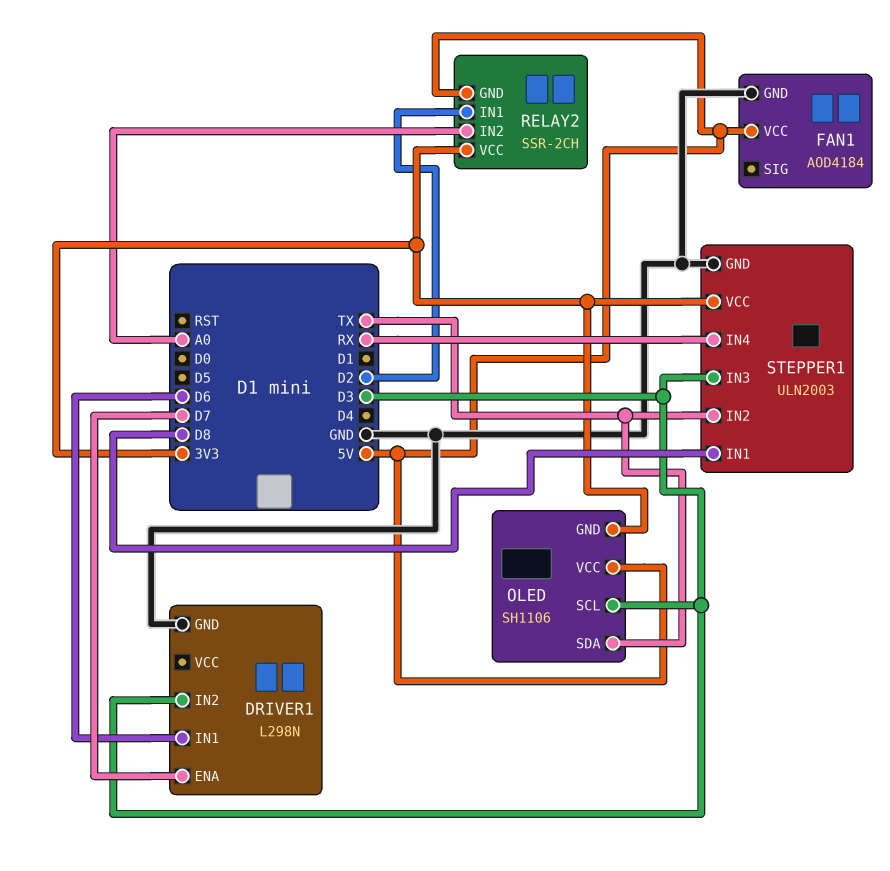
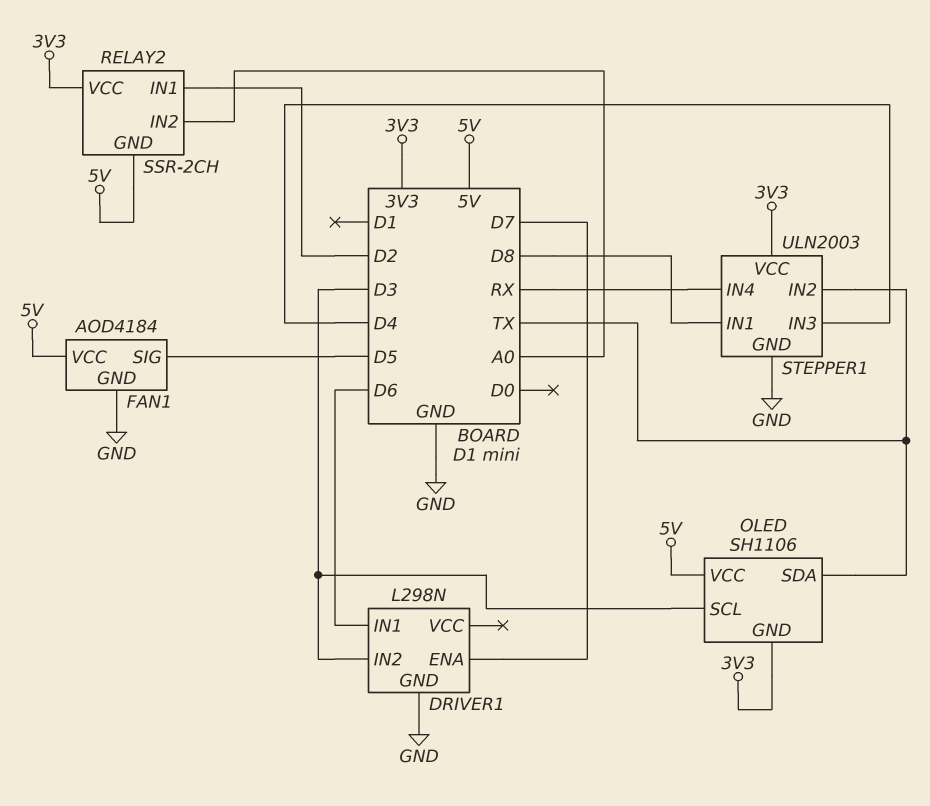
FAN1 pin SIG: none -> D5
STEPPER1 pin IN3: D3 -> D4

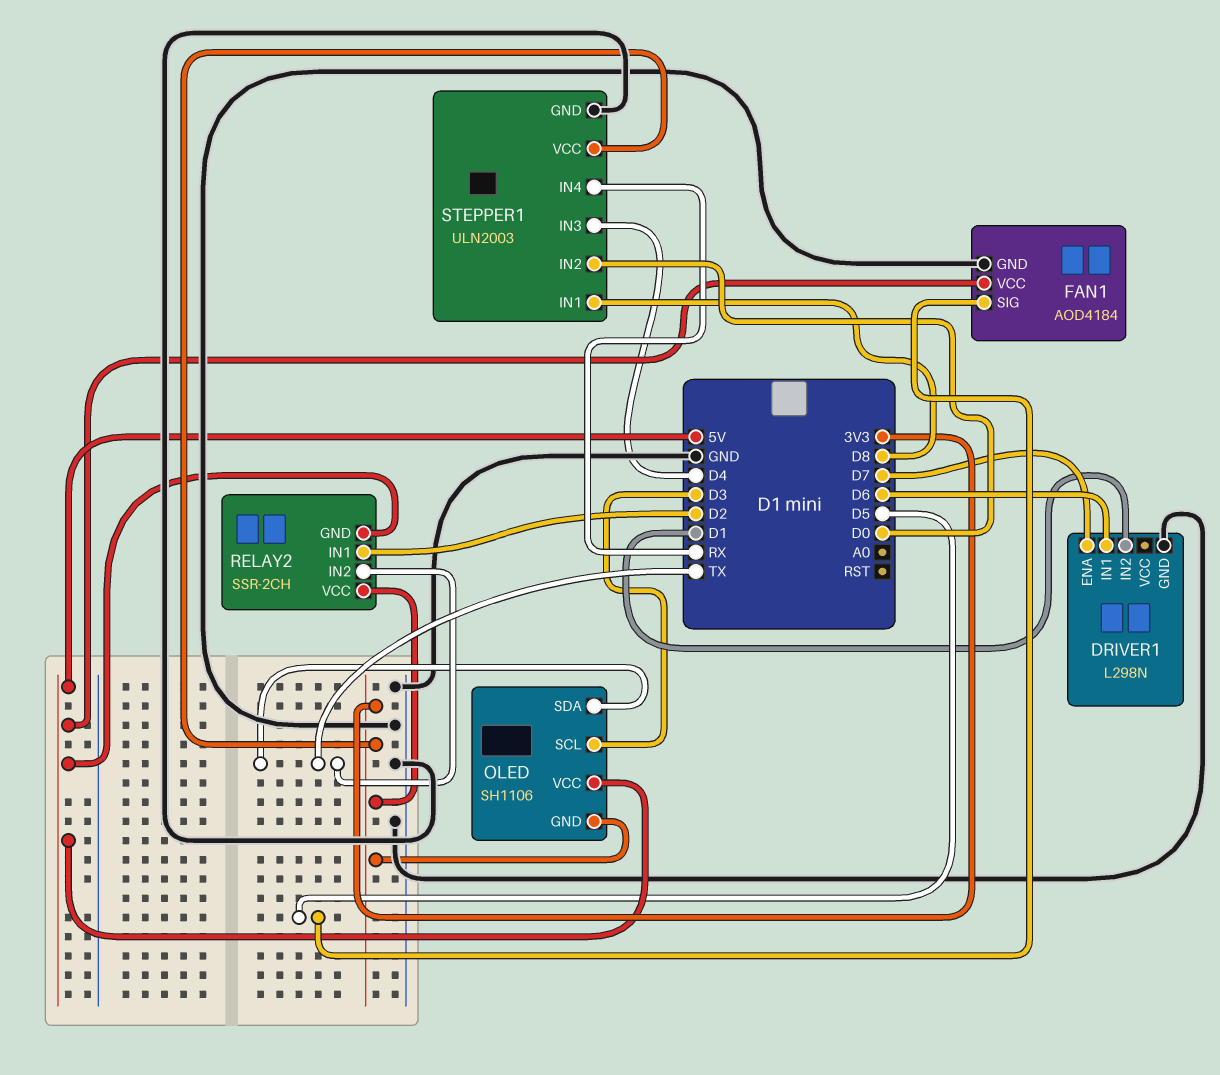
DRIVER1 pin IN2: D3 -> D1
RELAY2 pin IN2: A0 -> TX
STEPPER1 pin IN2: TX -> D0

